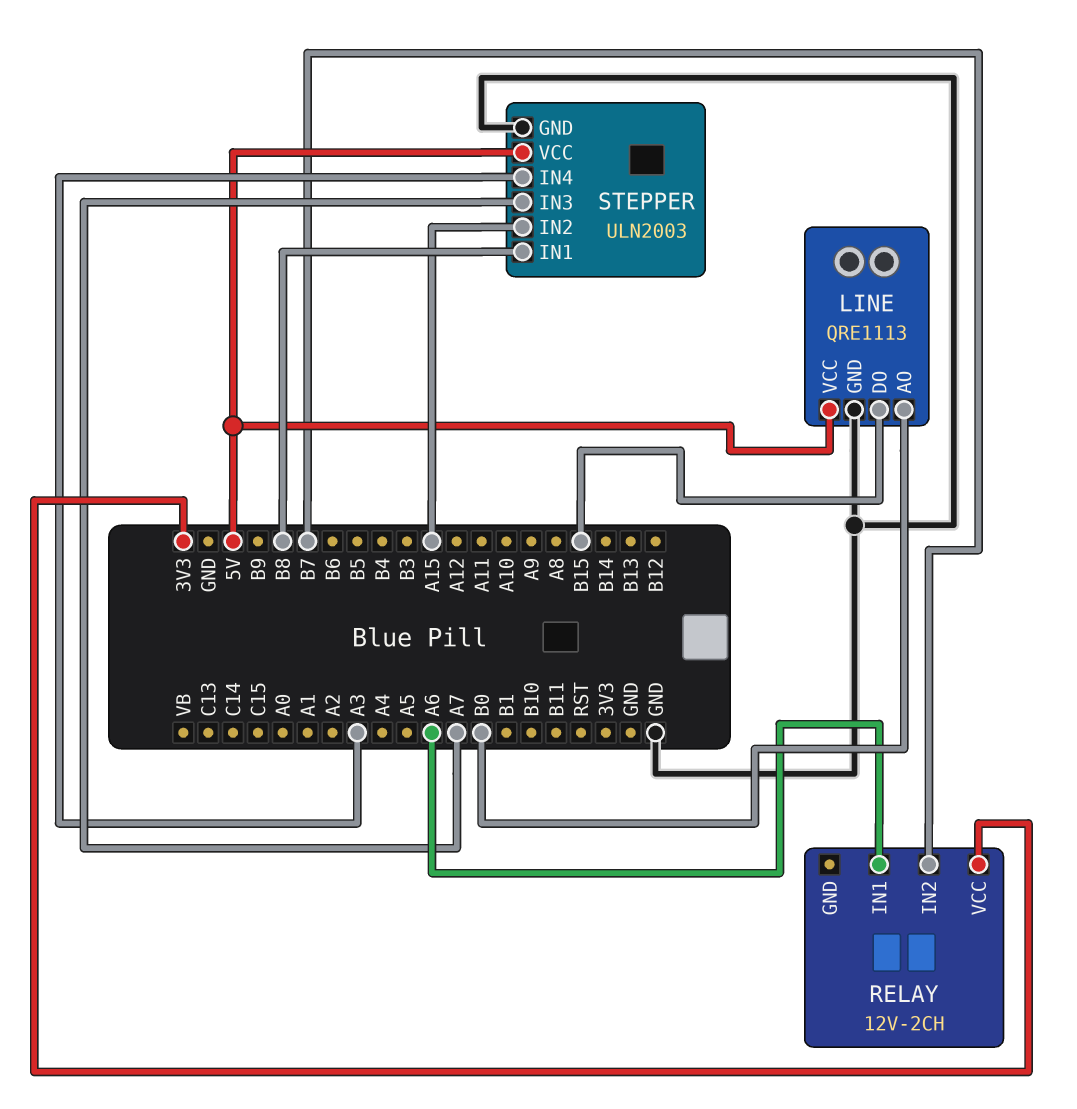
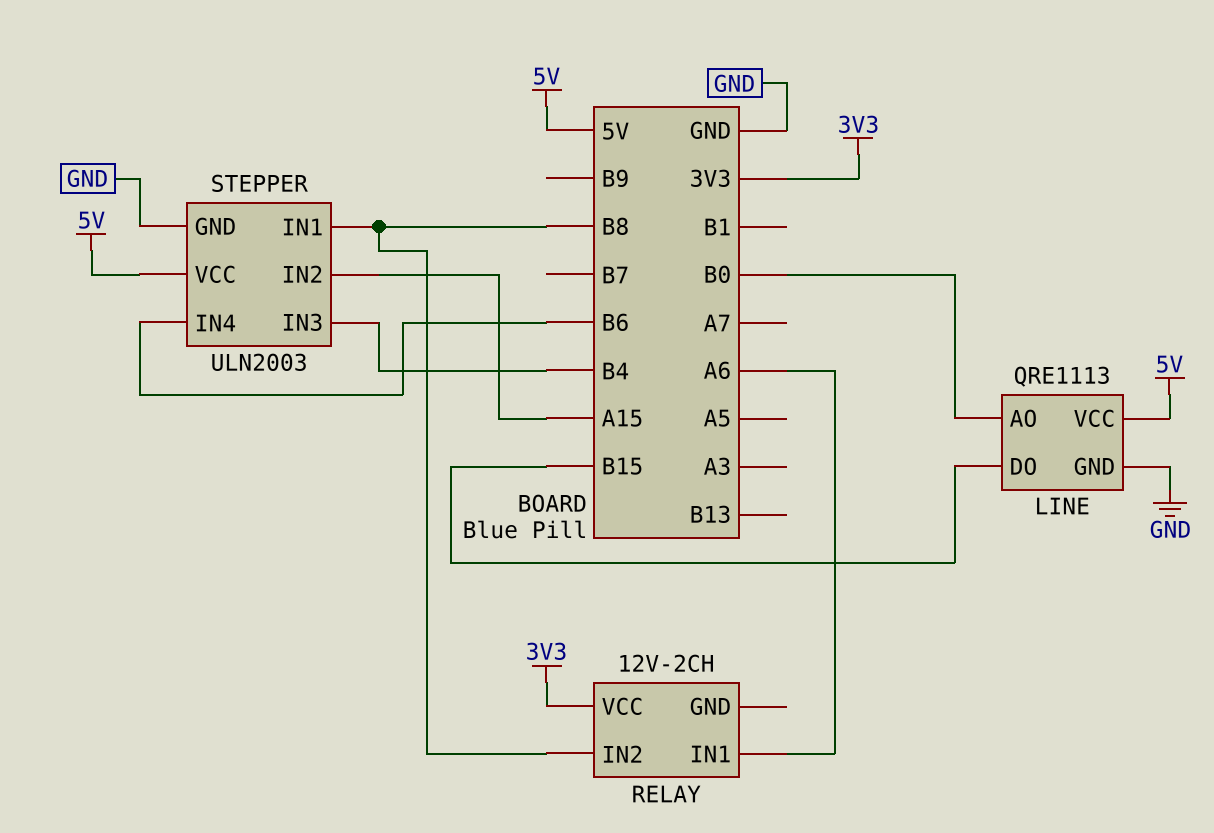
RELAY pin IN2: B7 -> B8
STEPPER pin IN3: A7 -> B4
STEPPER pin IN4: A3 -> B6

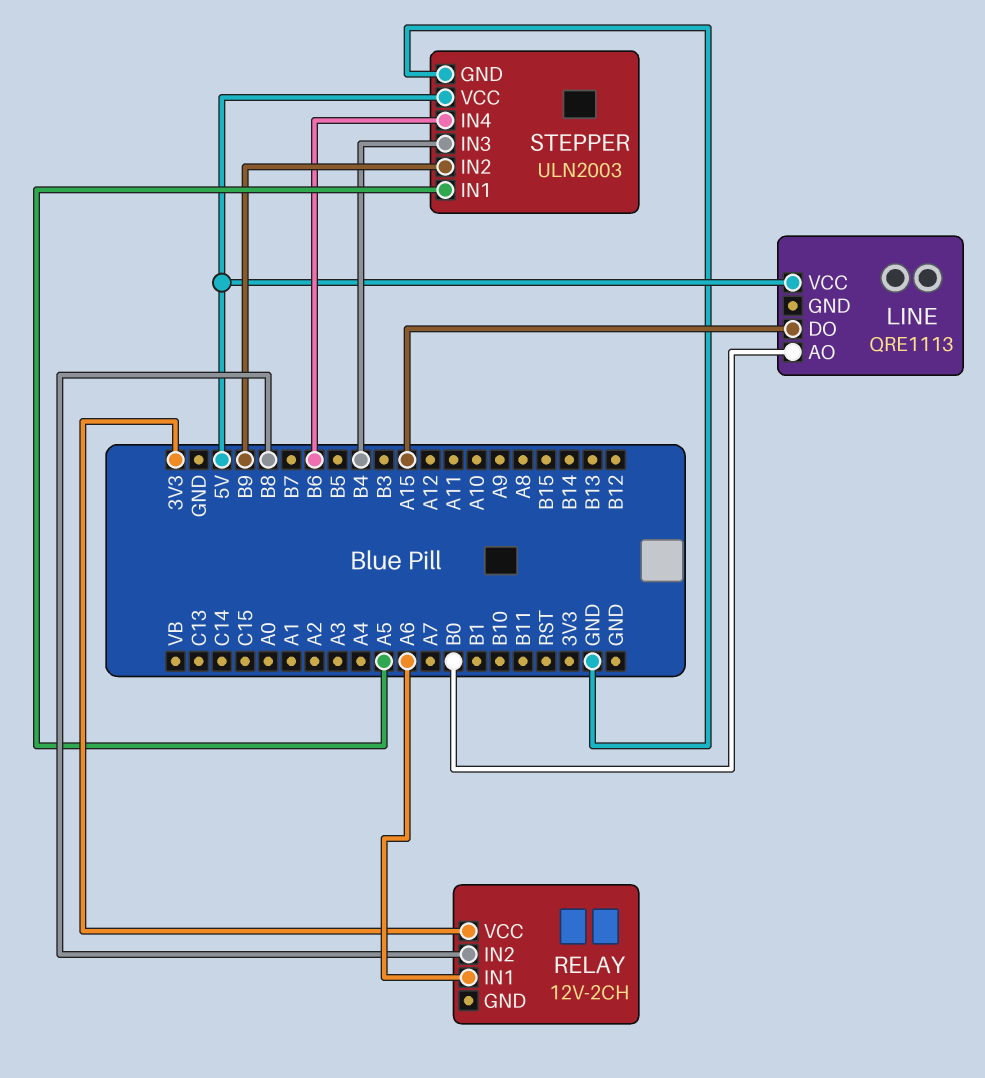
LINE pin DO: B15 -> A15
LINE pin GND: GND -> none
STEPPER pin IN1: B8 -> A5
STEPPER pin IN2: A15 -> B9

